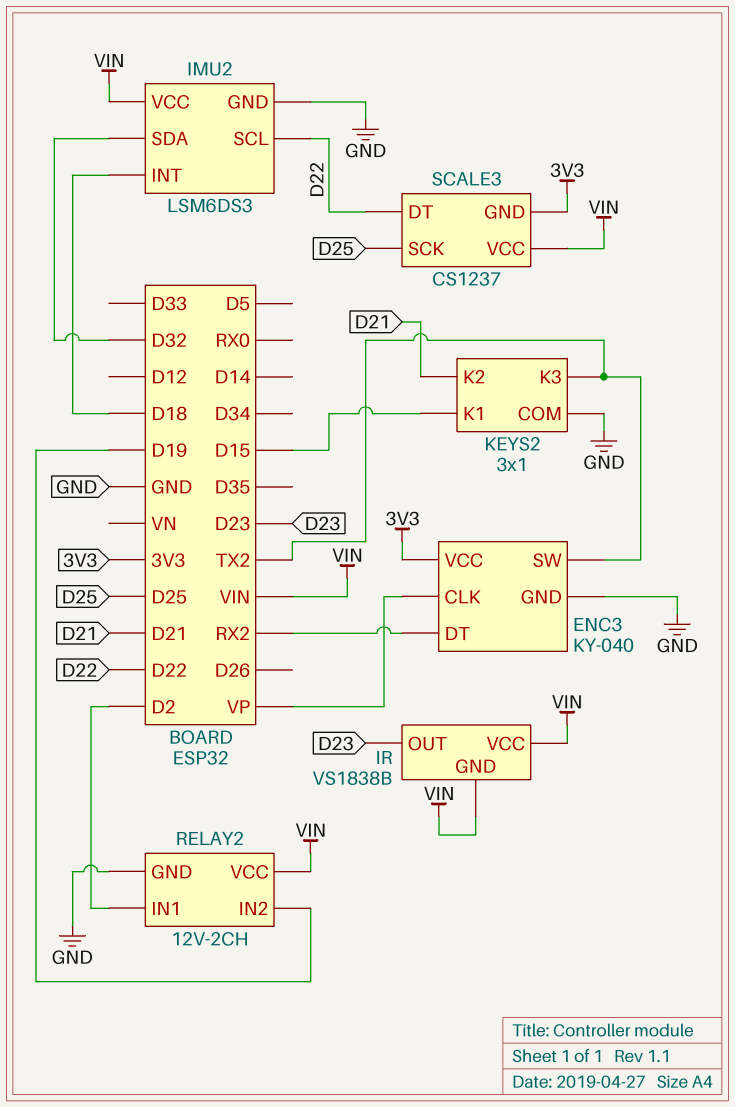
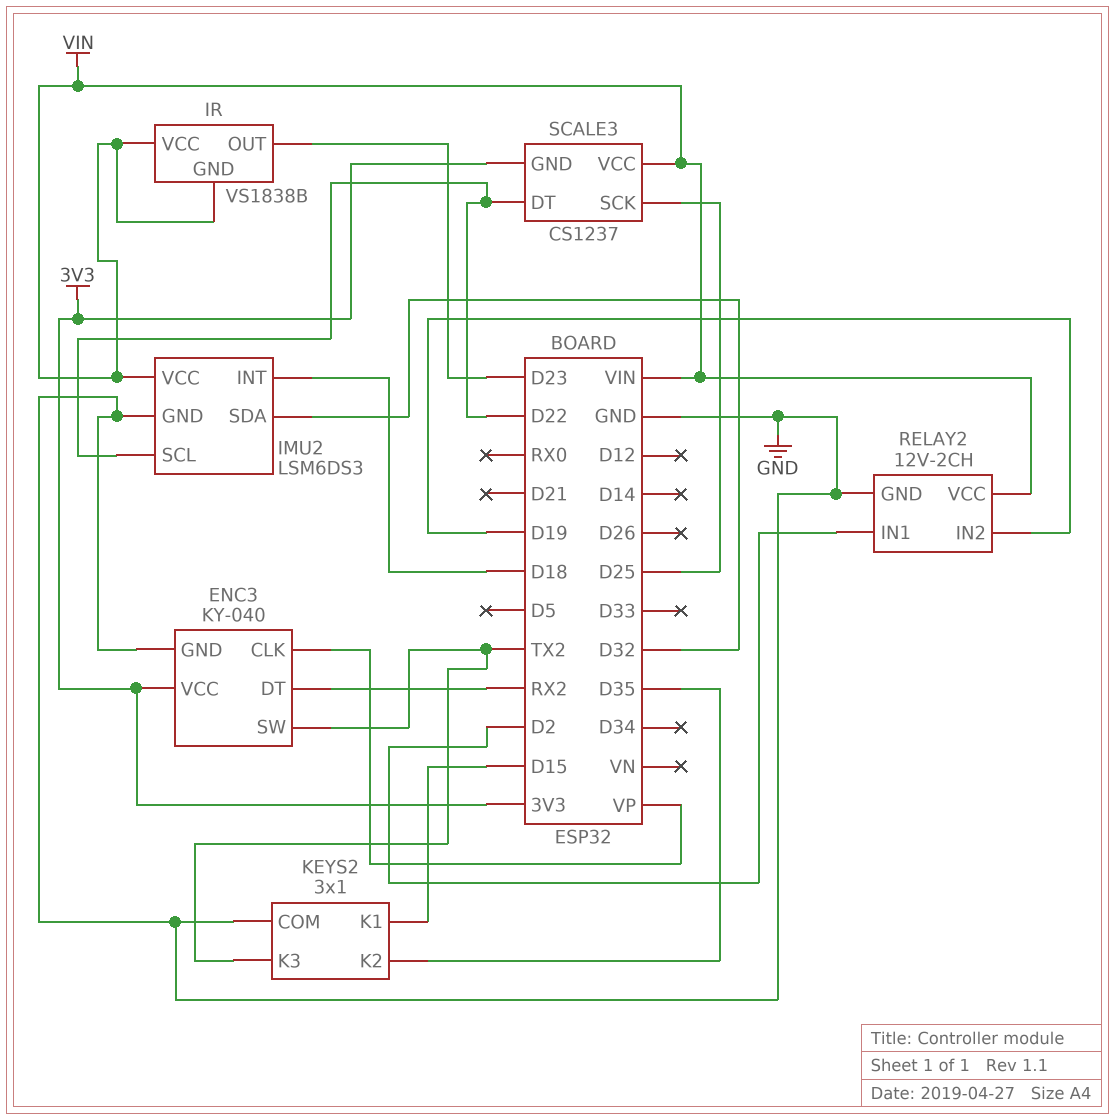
KEYS2 pin K2: D21 -> D35

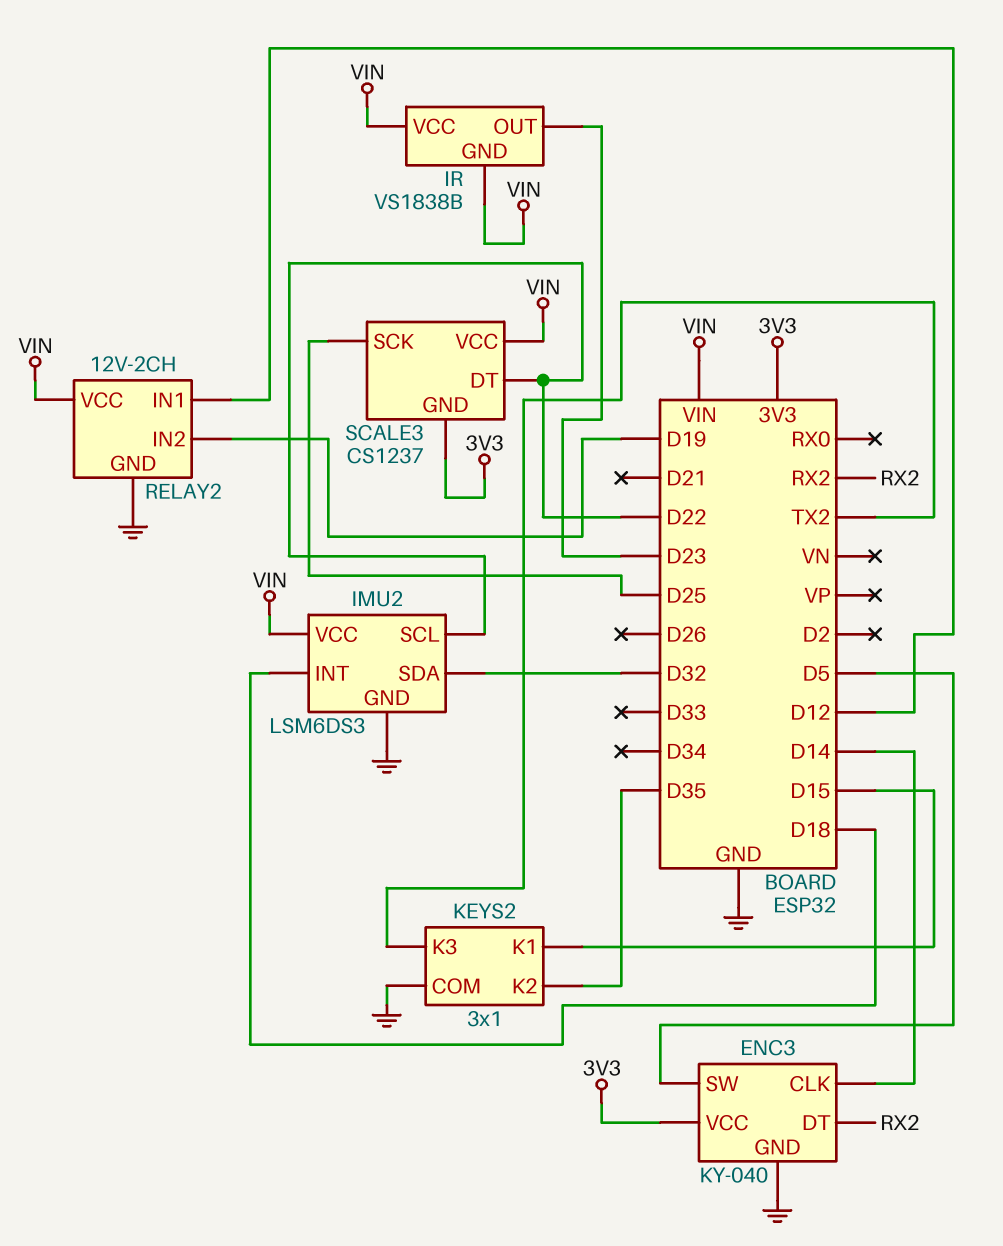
ENC3 pin CLK: VP -> D14
ENC3 pin SW: TX2 -> D5
RELAY2 pin IN1: D2 -> D12

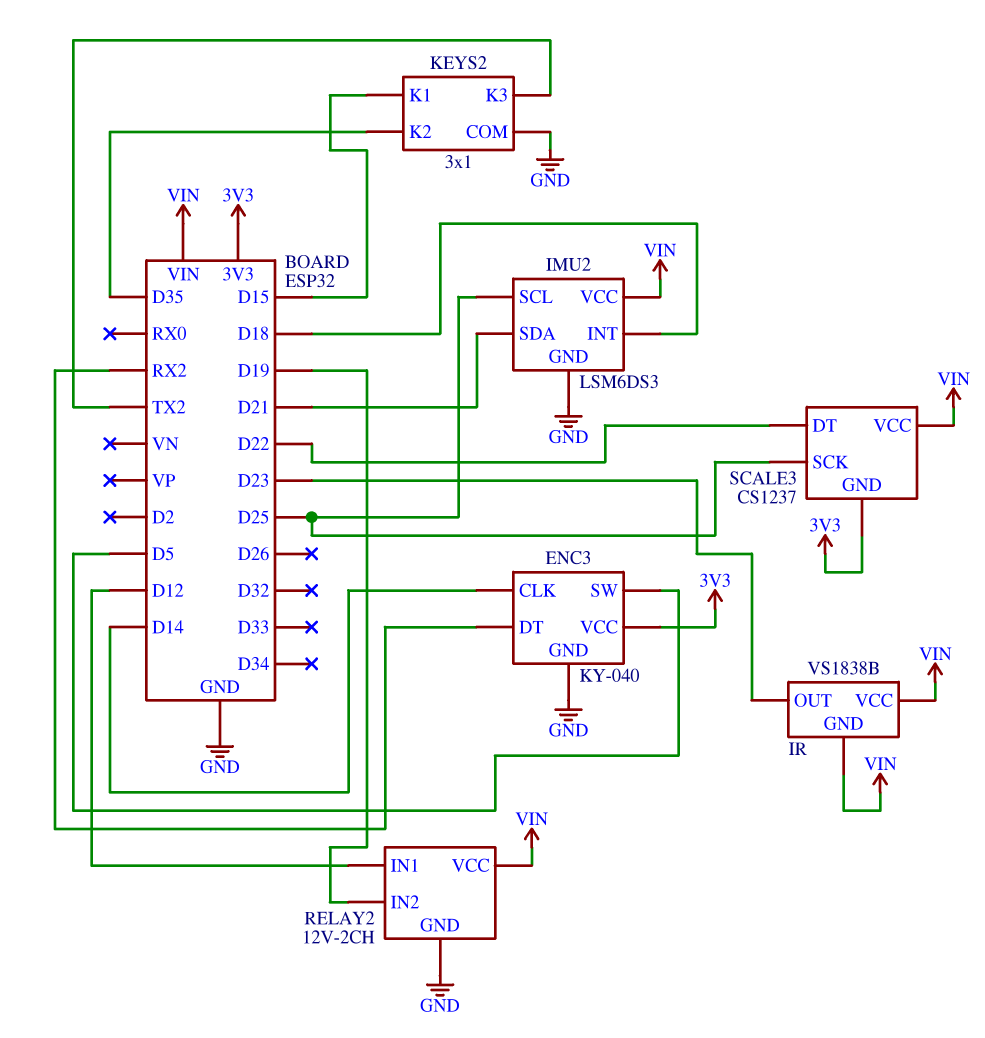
IMU2 pin SCL: D22 -> D25
IMU2 pin SDA: D32 -> D21

